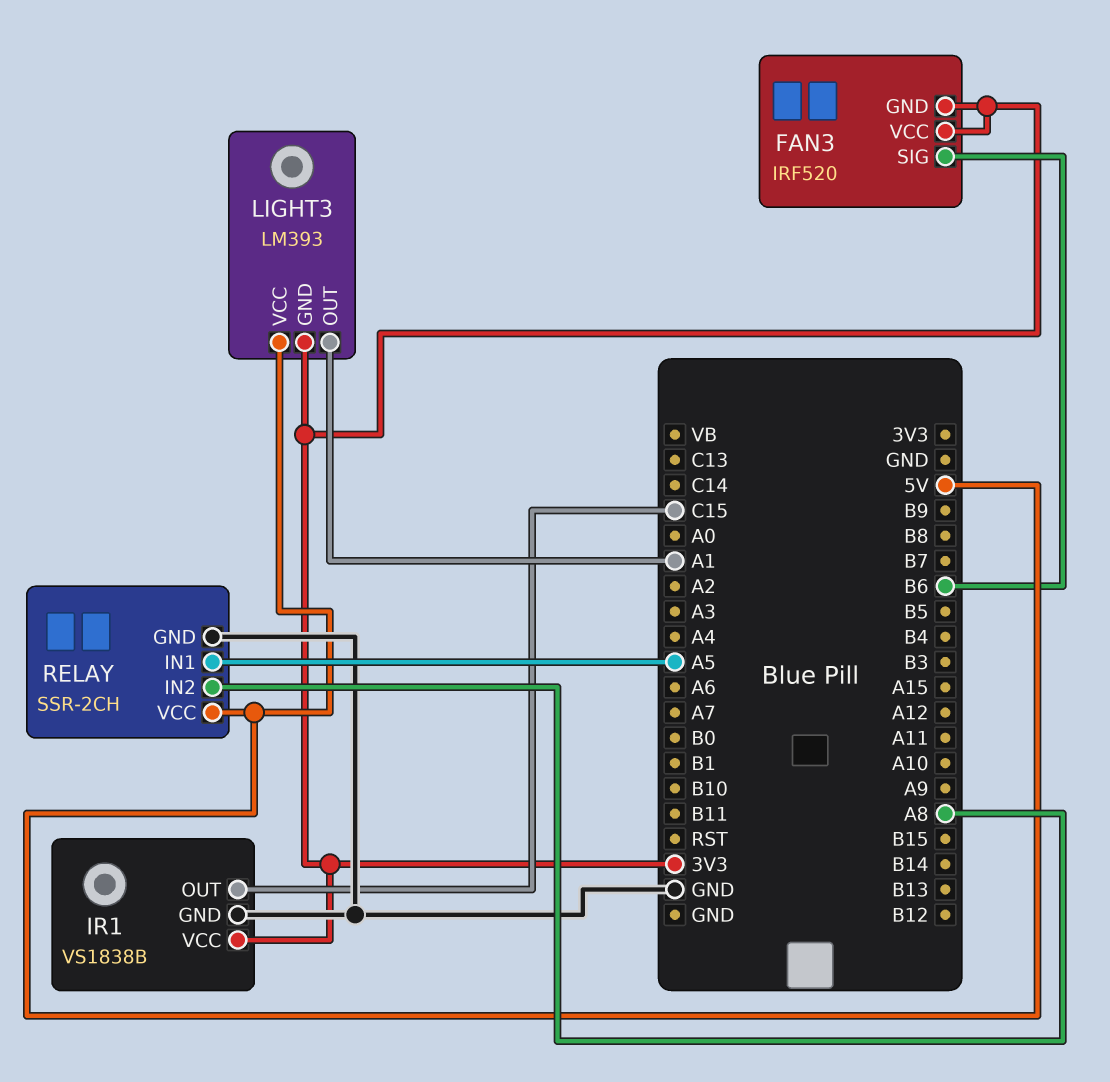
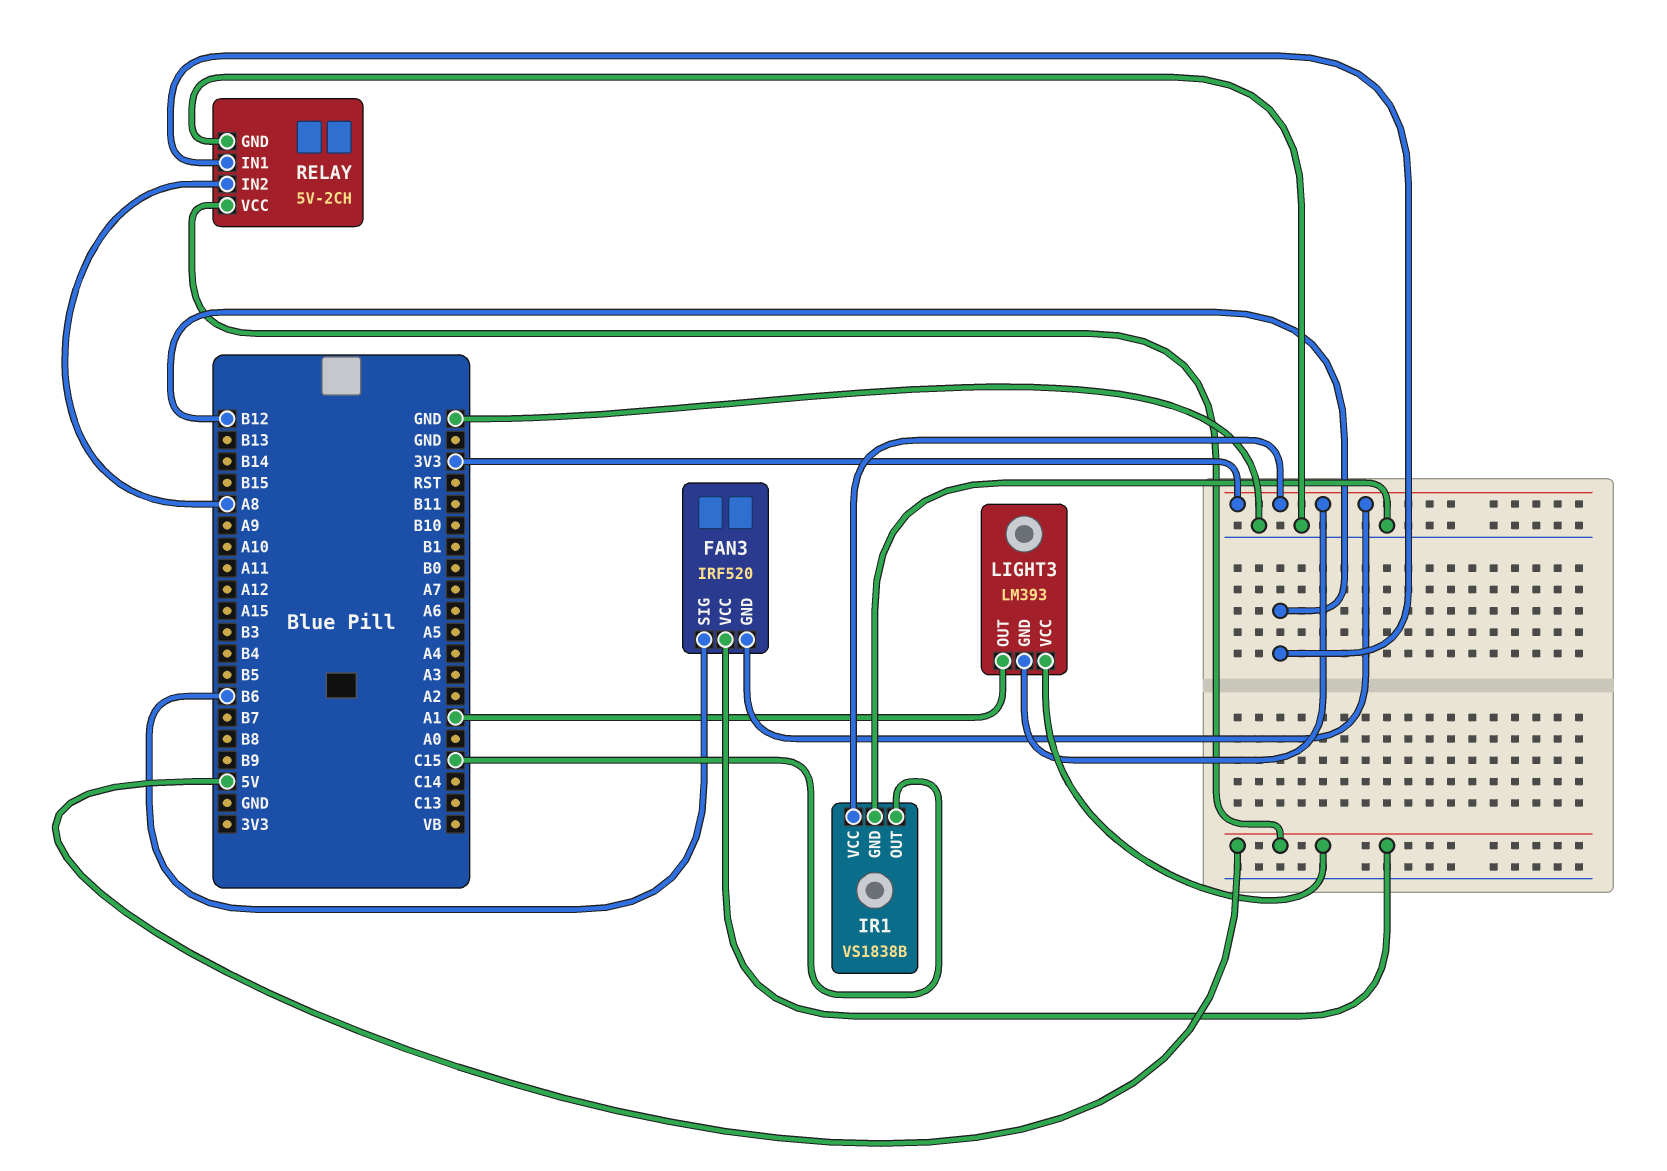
FAN3 pin VCC: 3V3 -> 5V
RELAY: SSR-2CH -> 5V-2CH
RELAY pin IN1: A5 -> B12

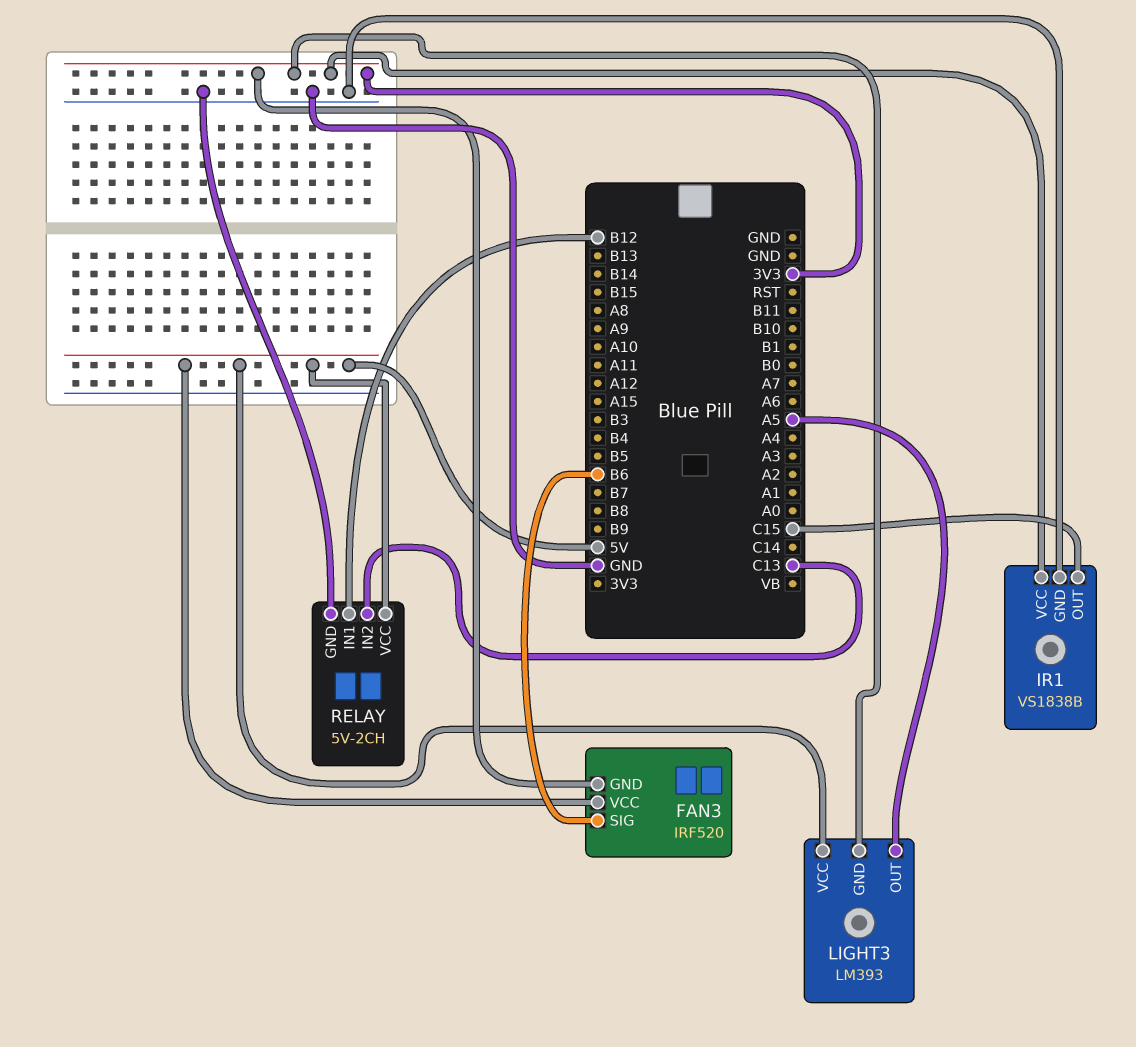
LIGHT3 pin OUT: A1 -> A5
RELAY pin IN2: A8 -> C13

